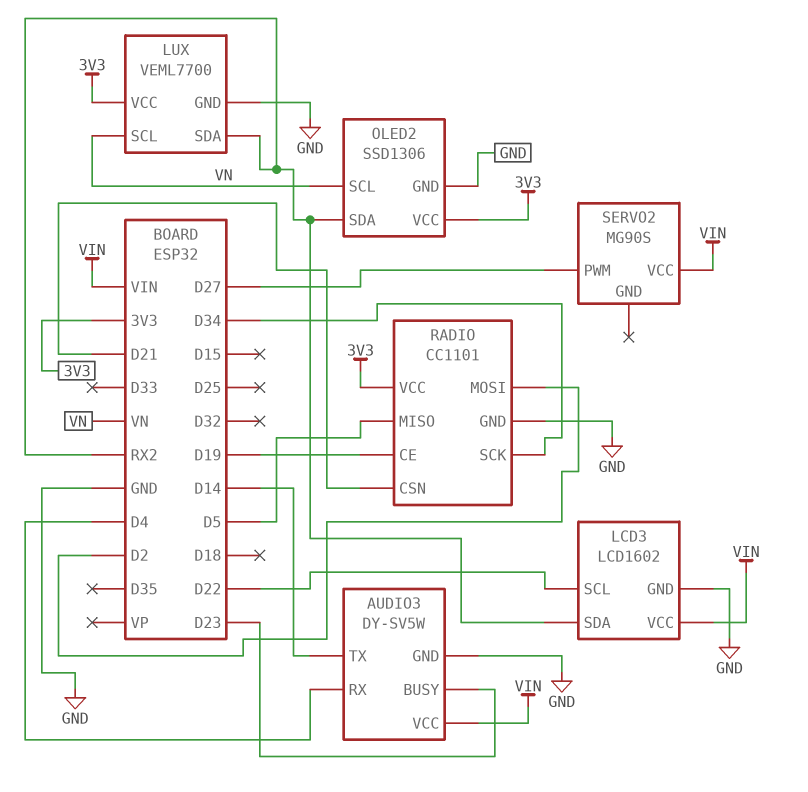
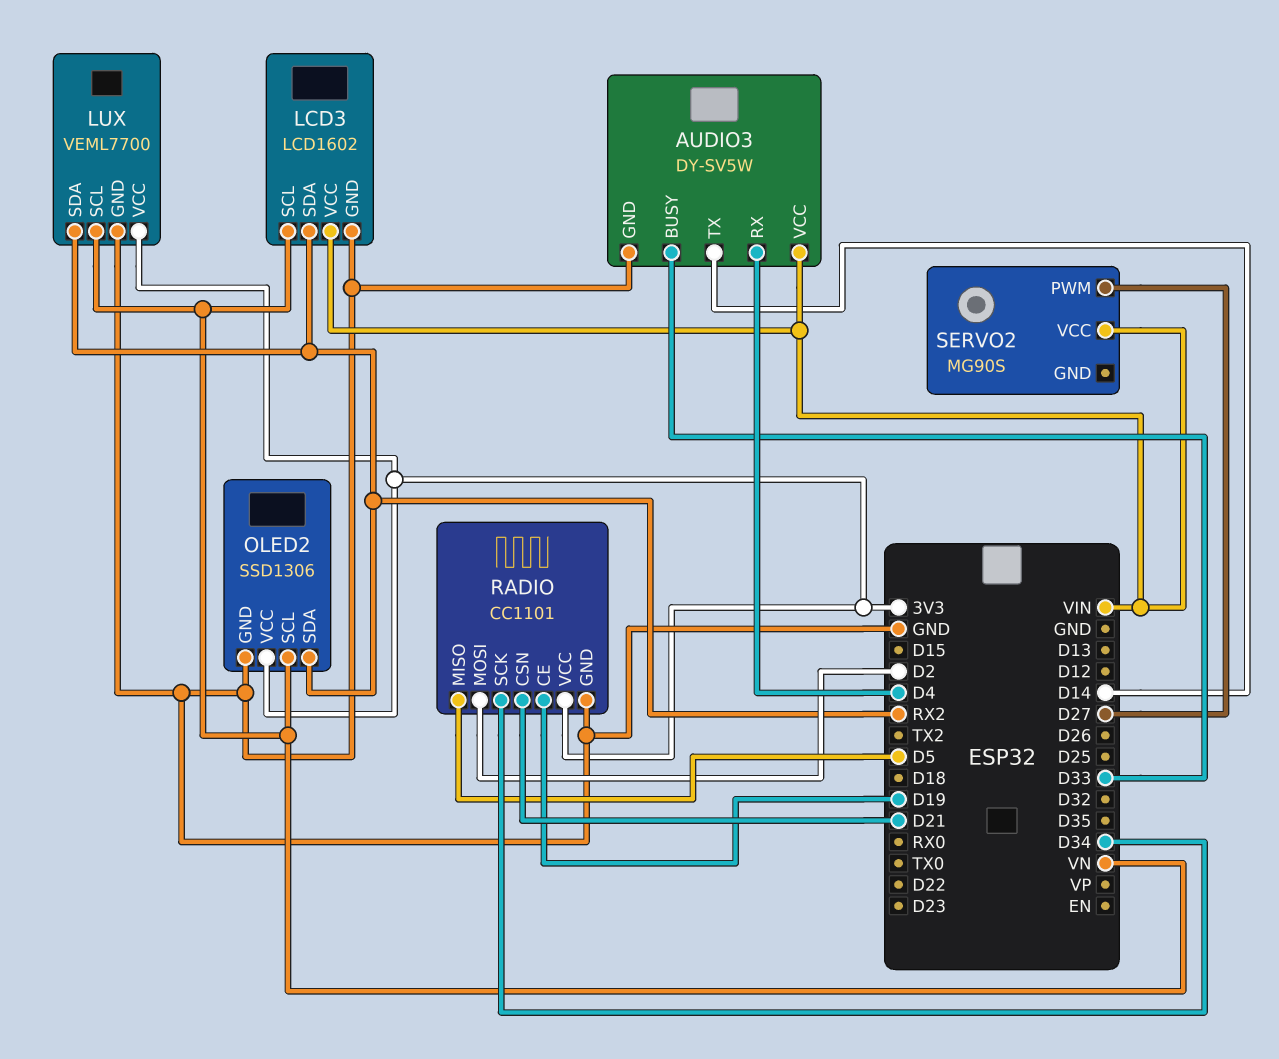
AUDIO3 pin BUSY: D23 -> D33
LCD3 pin SCL: D22 -> VN

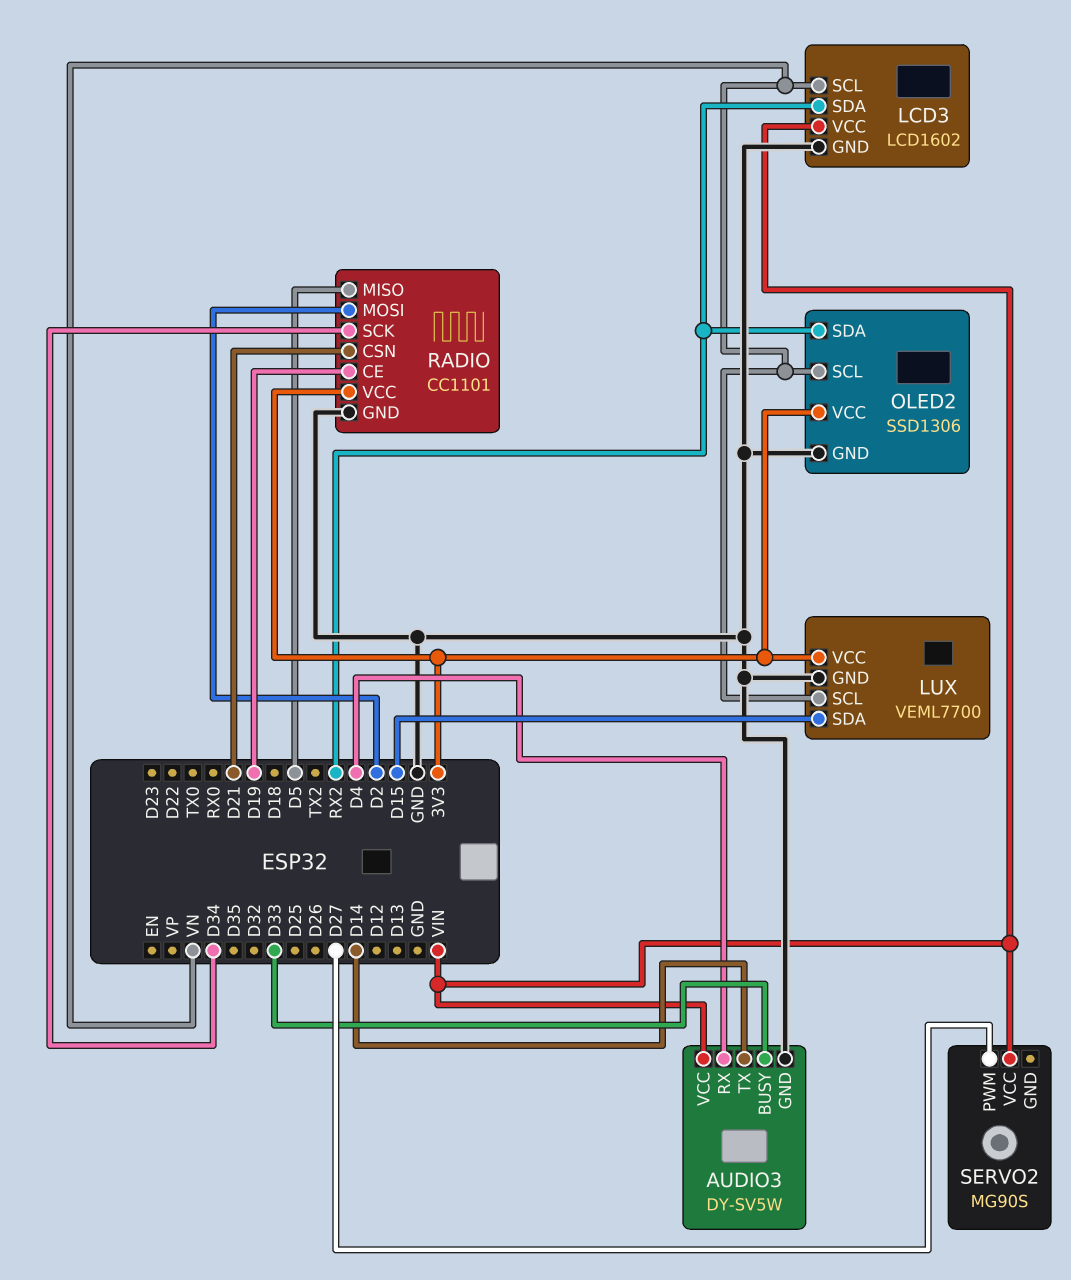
LUX pin SDA: RX2 -> D15

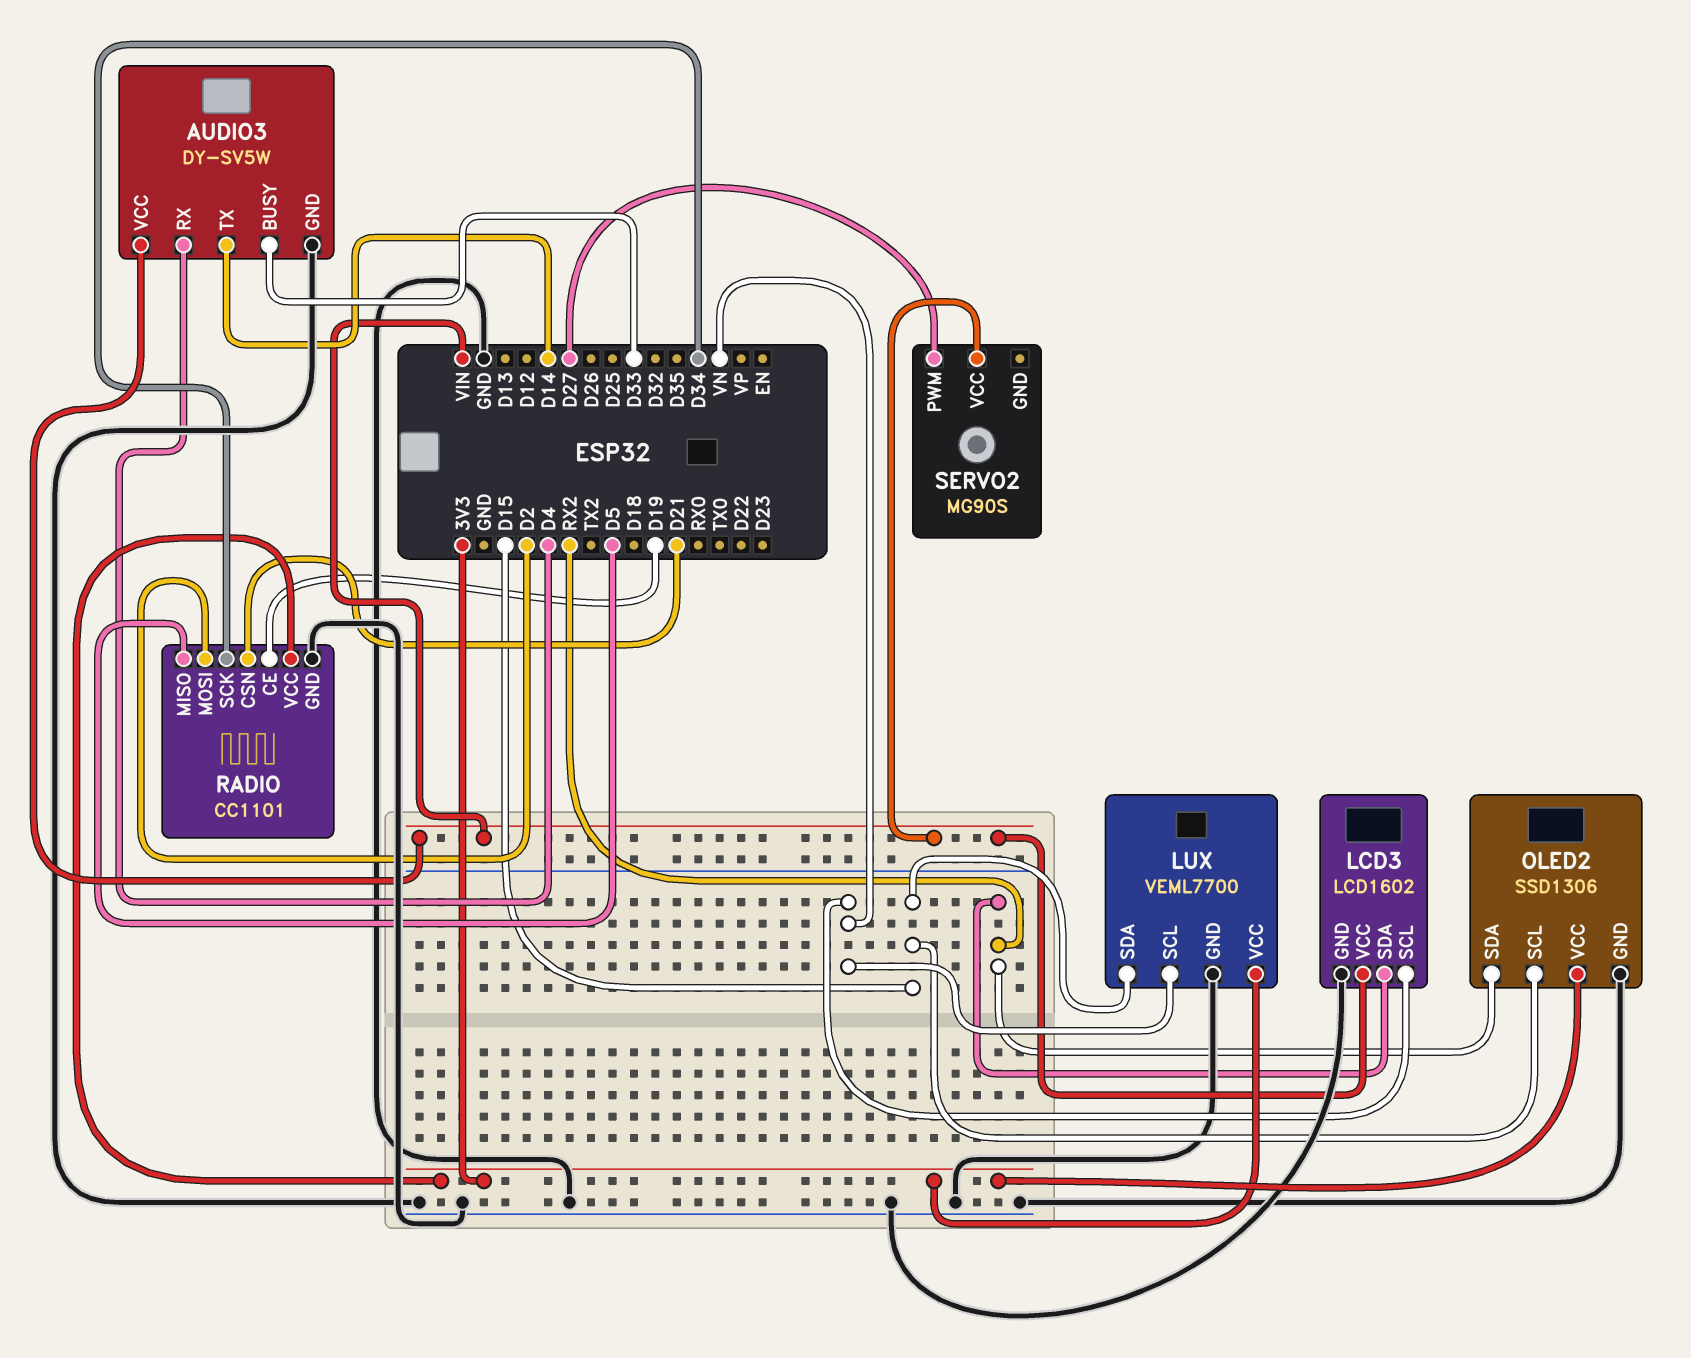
OLED2 pin SCL: VN -> D15

